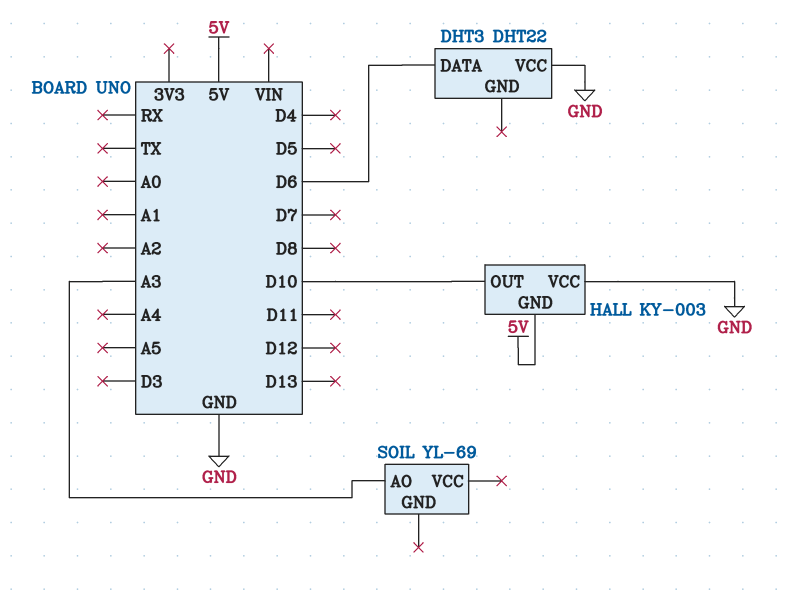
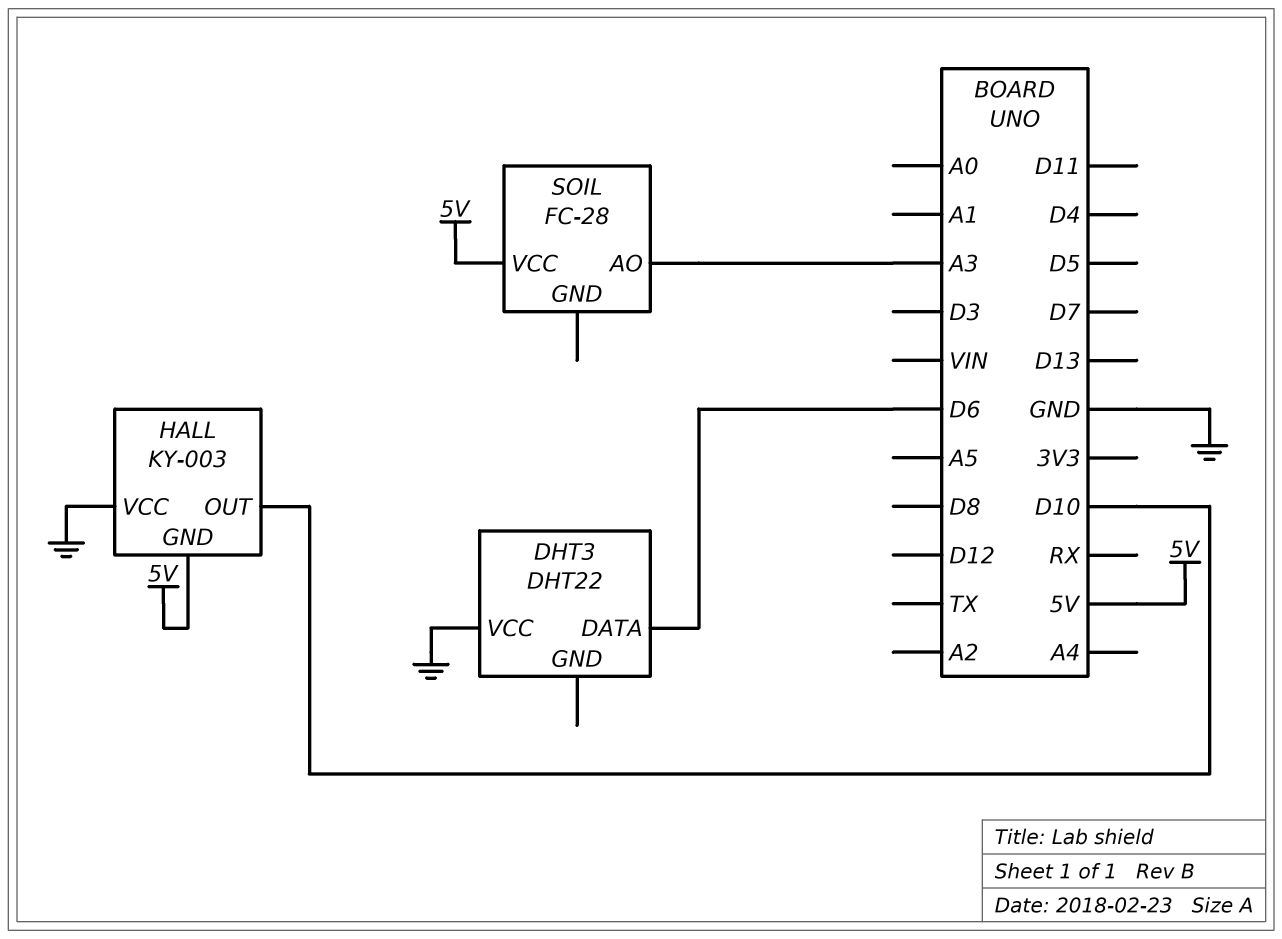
SOIL: YL-69 -> FC-28
SOIL pin VCC: none -> 5V

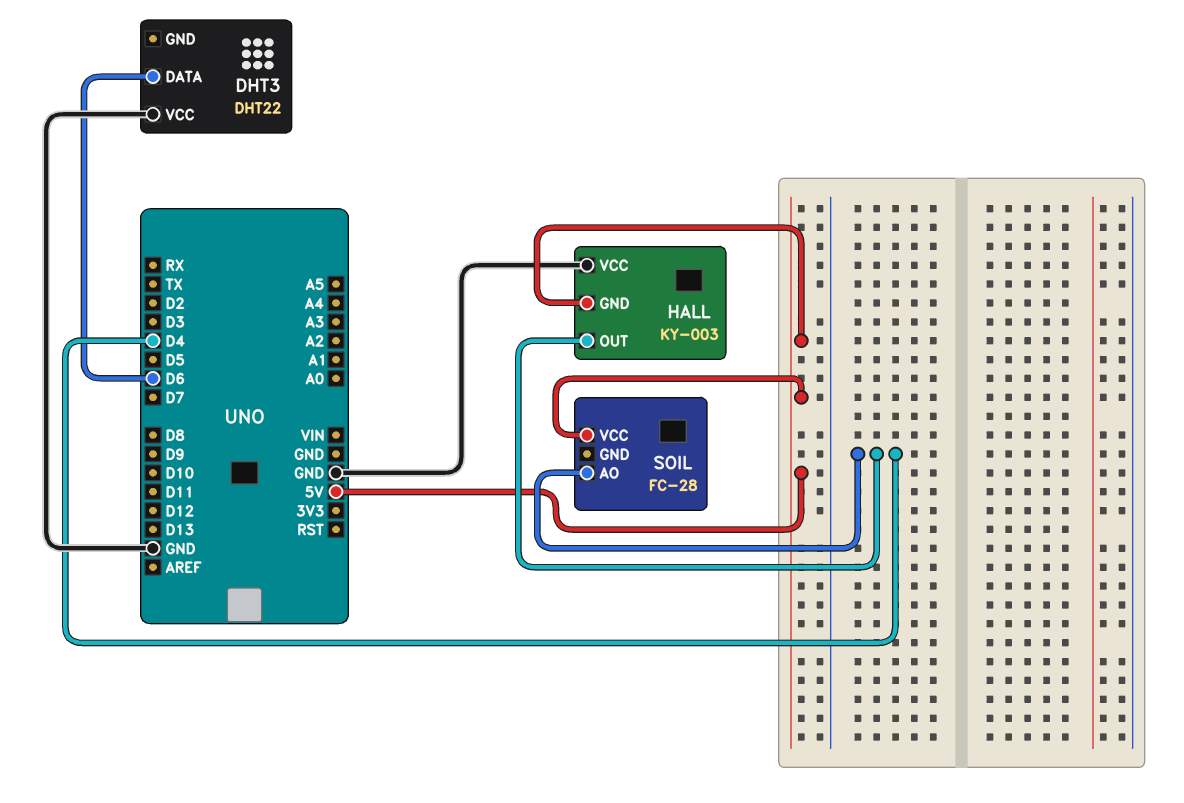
HALL pin OUT: D10 -> D4
SOIL pin AO: A3 -> D4

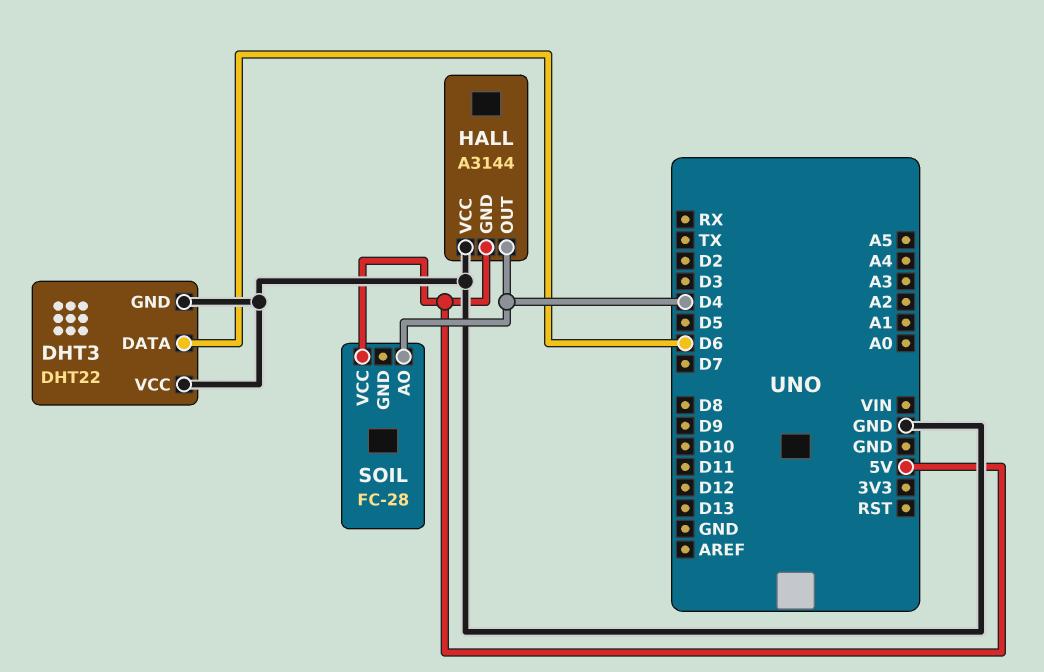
DHT3 pin GND: none -> GND
HALL: KY-003 -> A3144

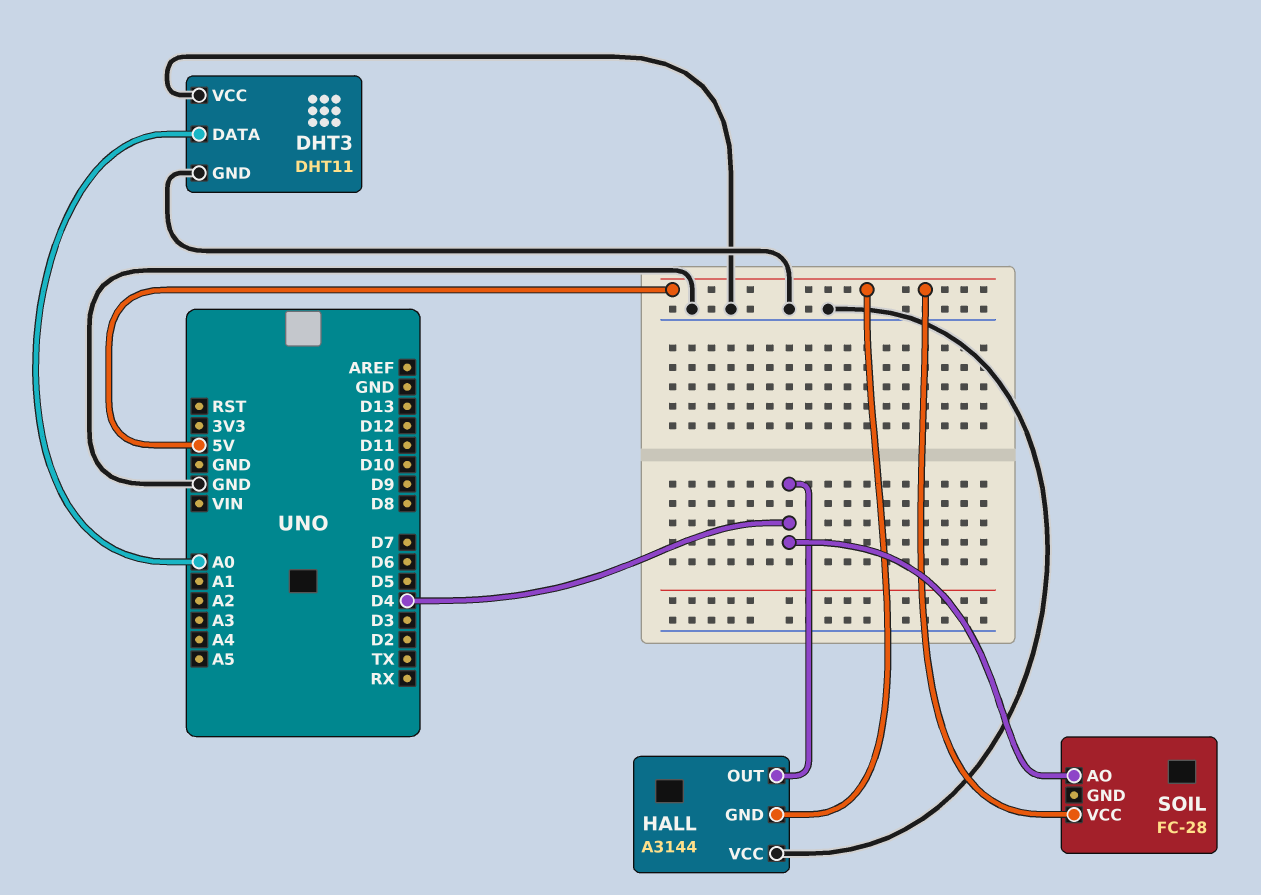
DHT3: DHT22 -> DHT11
DHT3 pin DATA: D6 -> A0

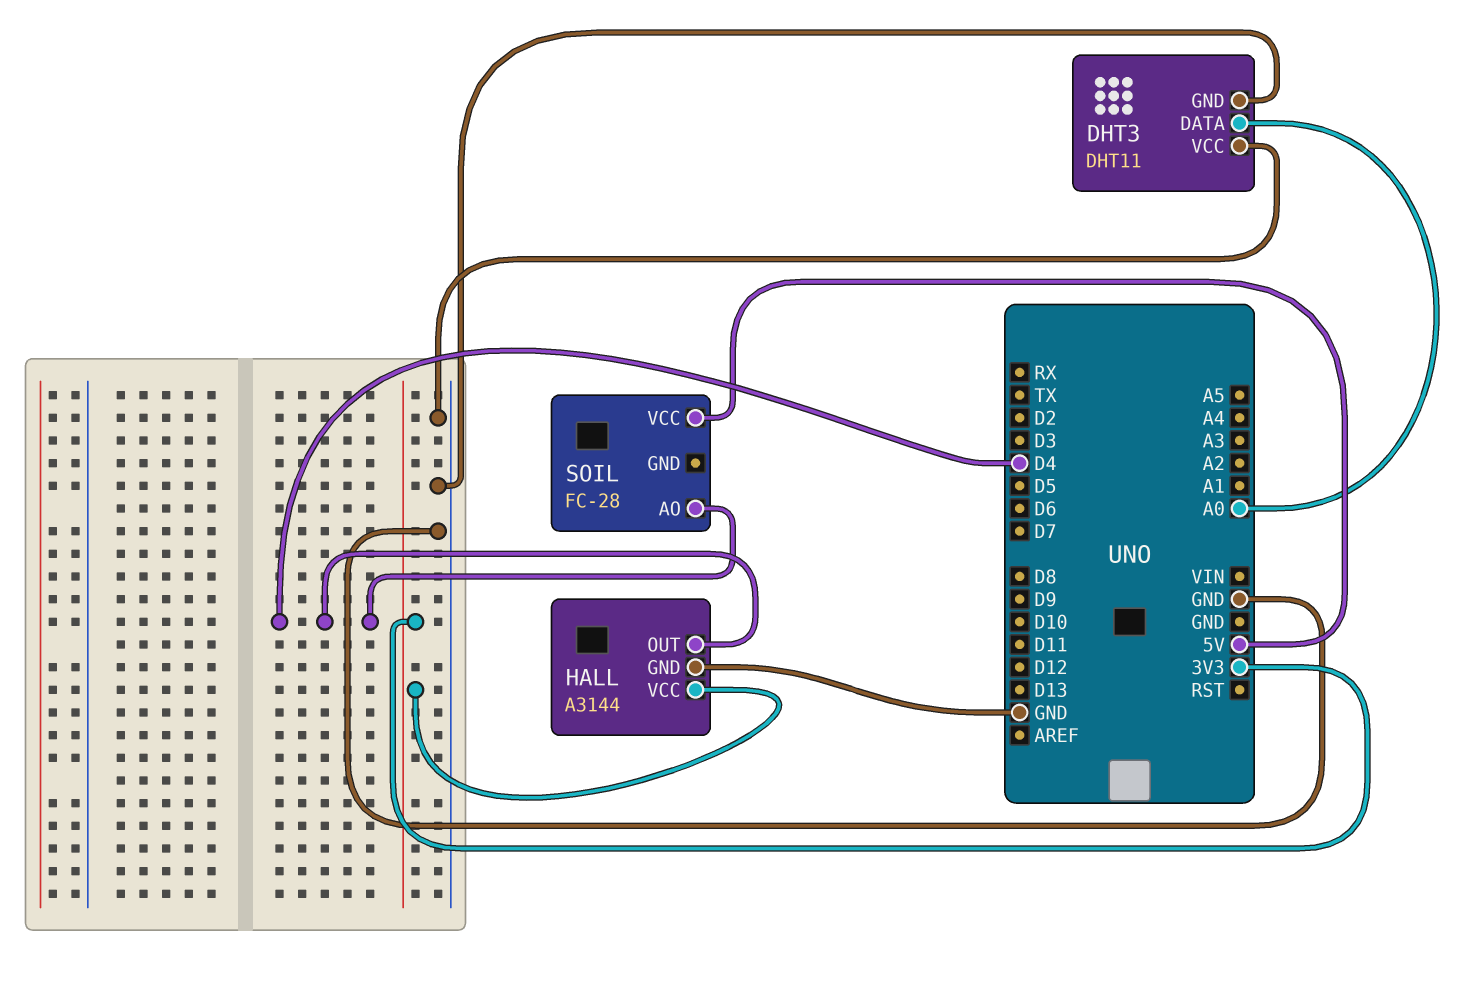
HALL pin GND: 5V -> GND
HALL pin VCC: GND -> 3V3

